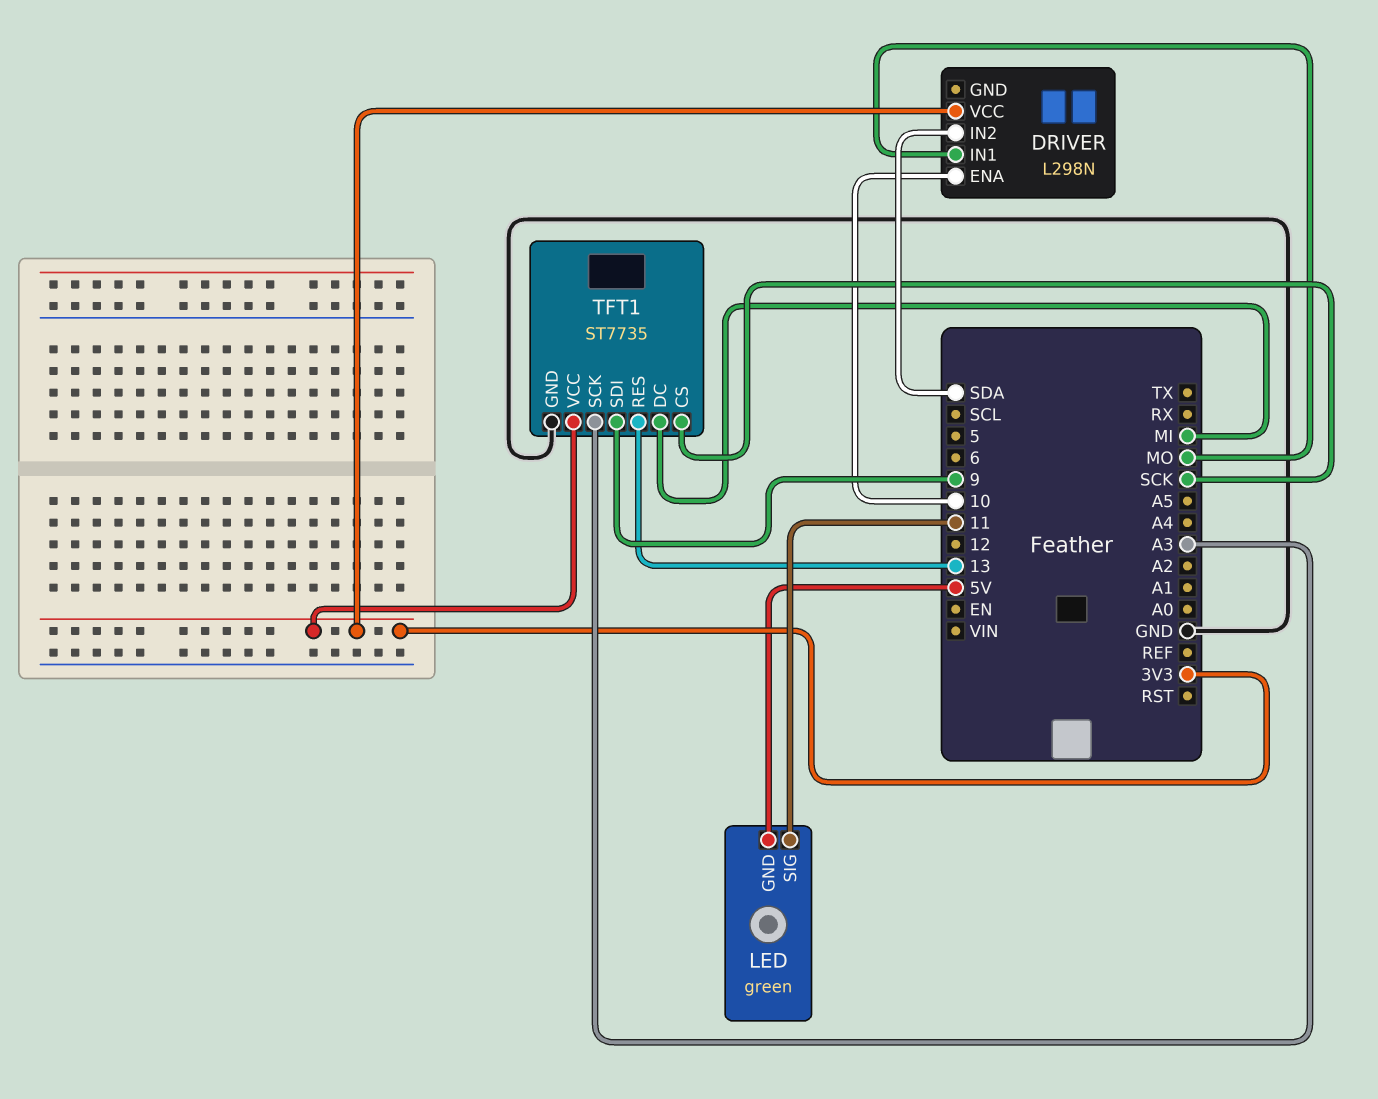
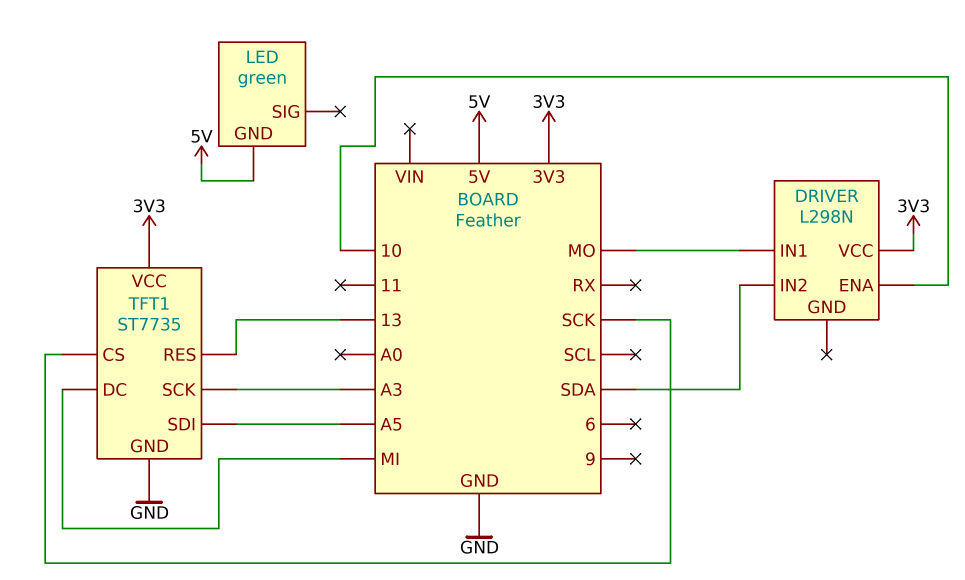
LED pin SIG: 11 -> none
TFT1 pin SDI: 9 -> A5

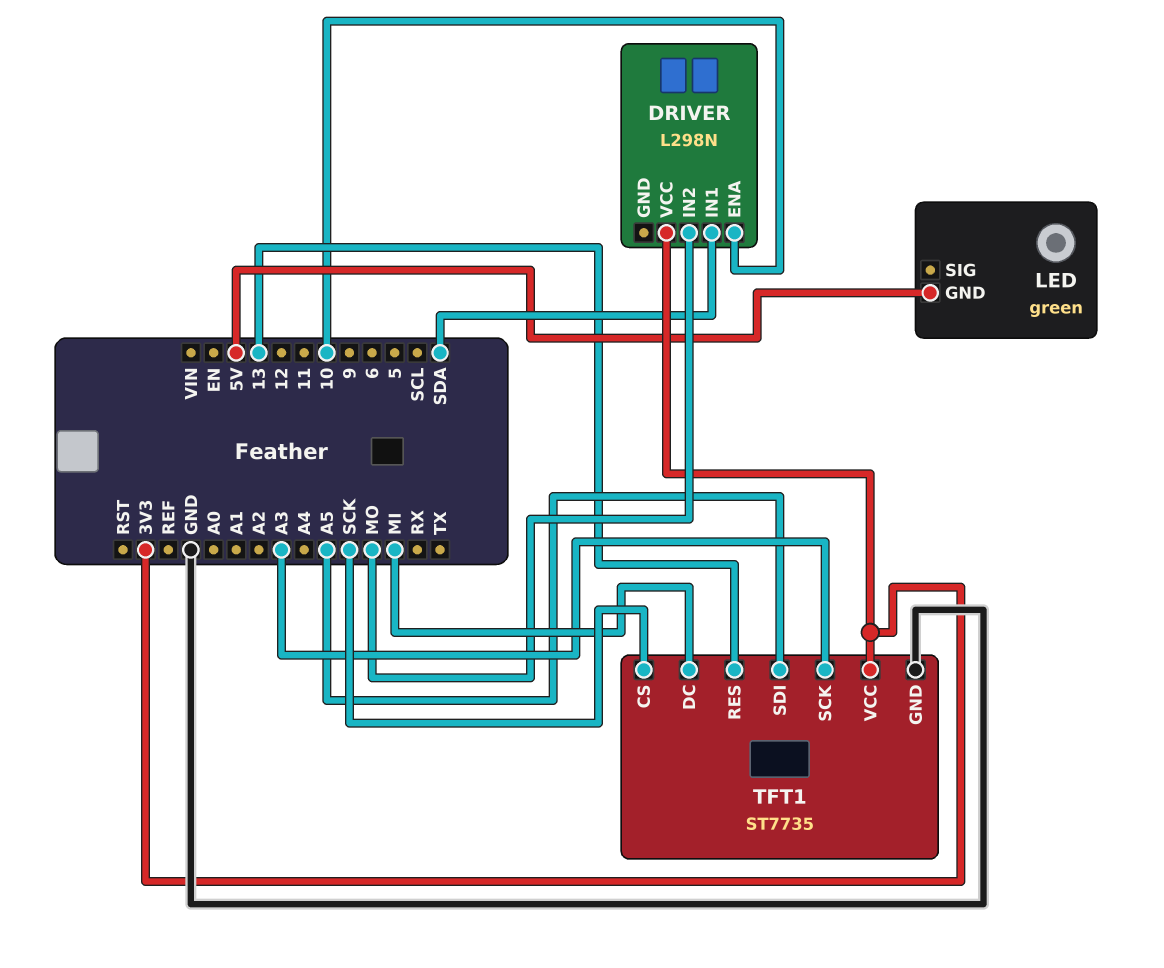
DRIVER pin IN1: MO -> SDA
DRIVER pin IN2: SDA -> MO

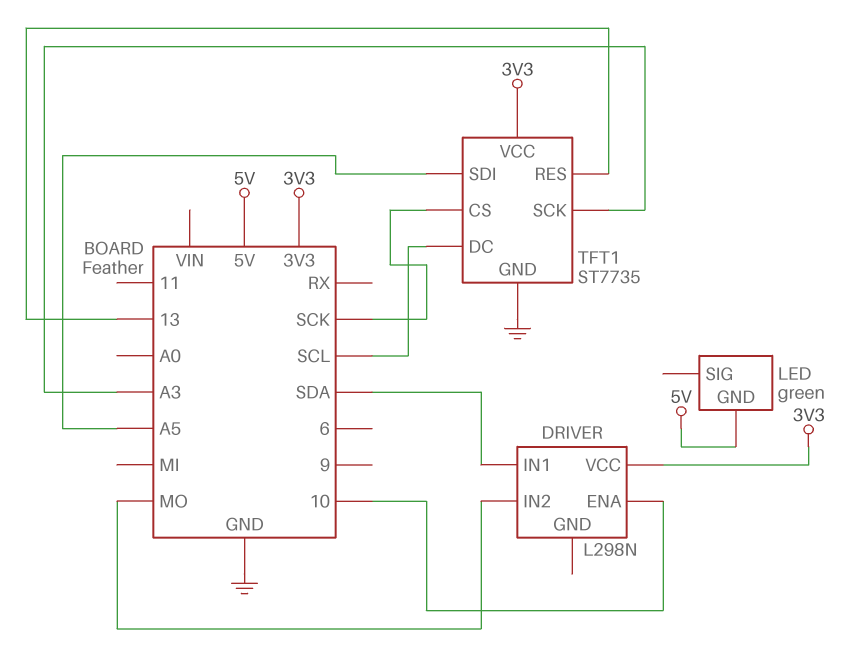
TFT1 pin DC: MI -> SCL

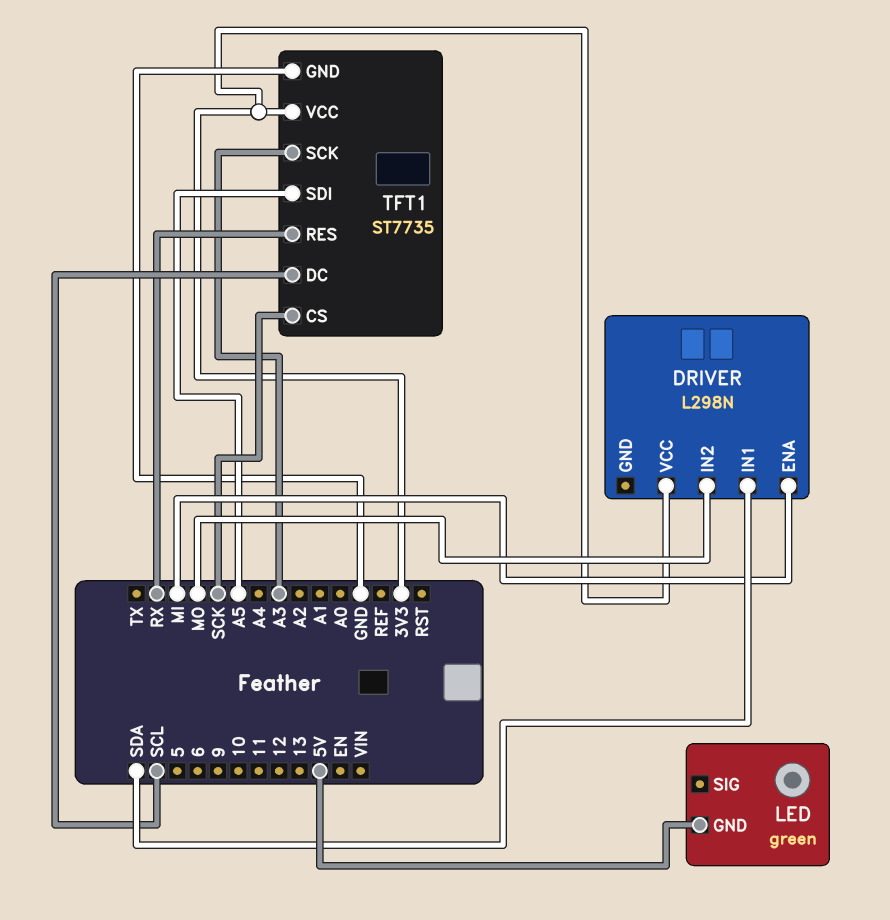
DRIVER pin ENA: 10 -> MI
TFT1 pin RES: 13 -> RX

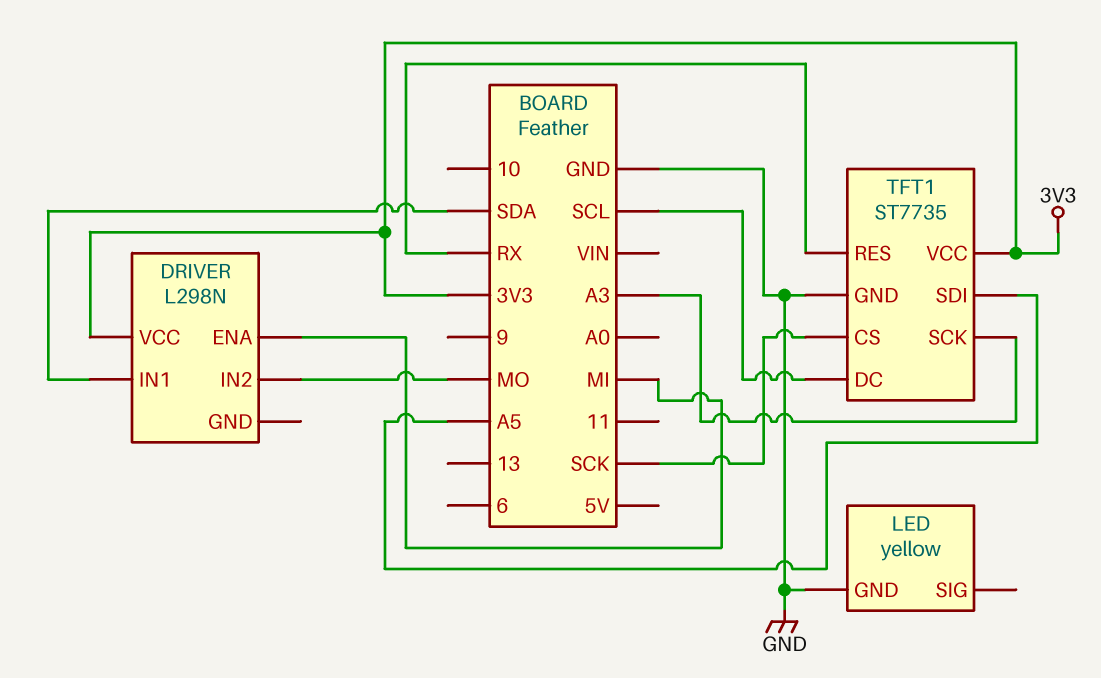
LED: green -> yellow
LED pin GND: 5V -> GND

